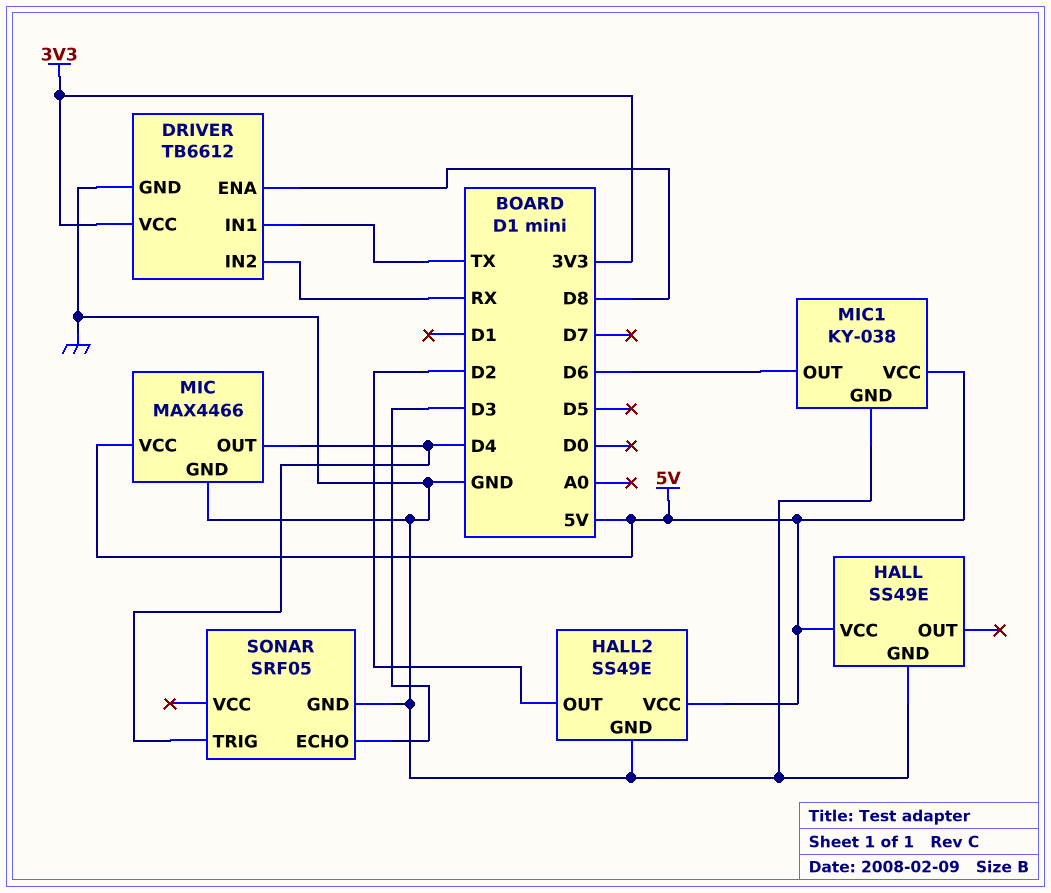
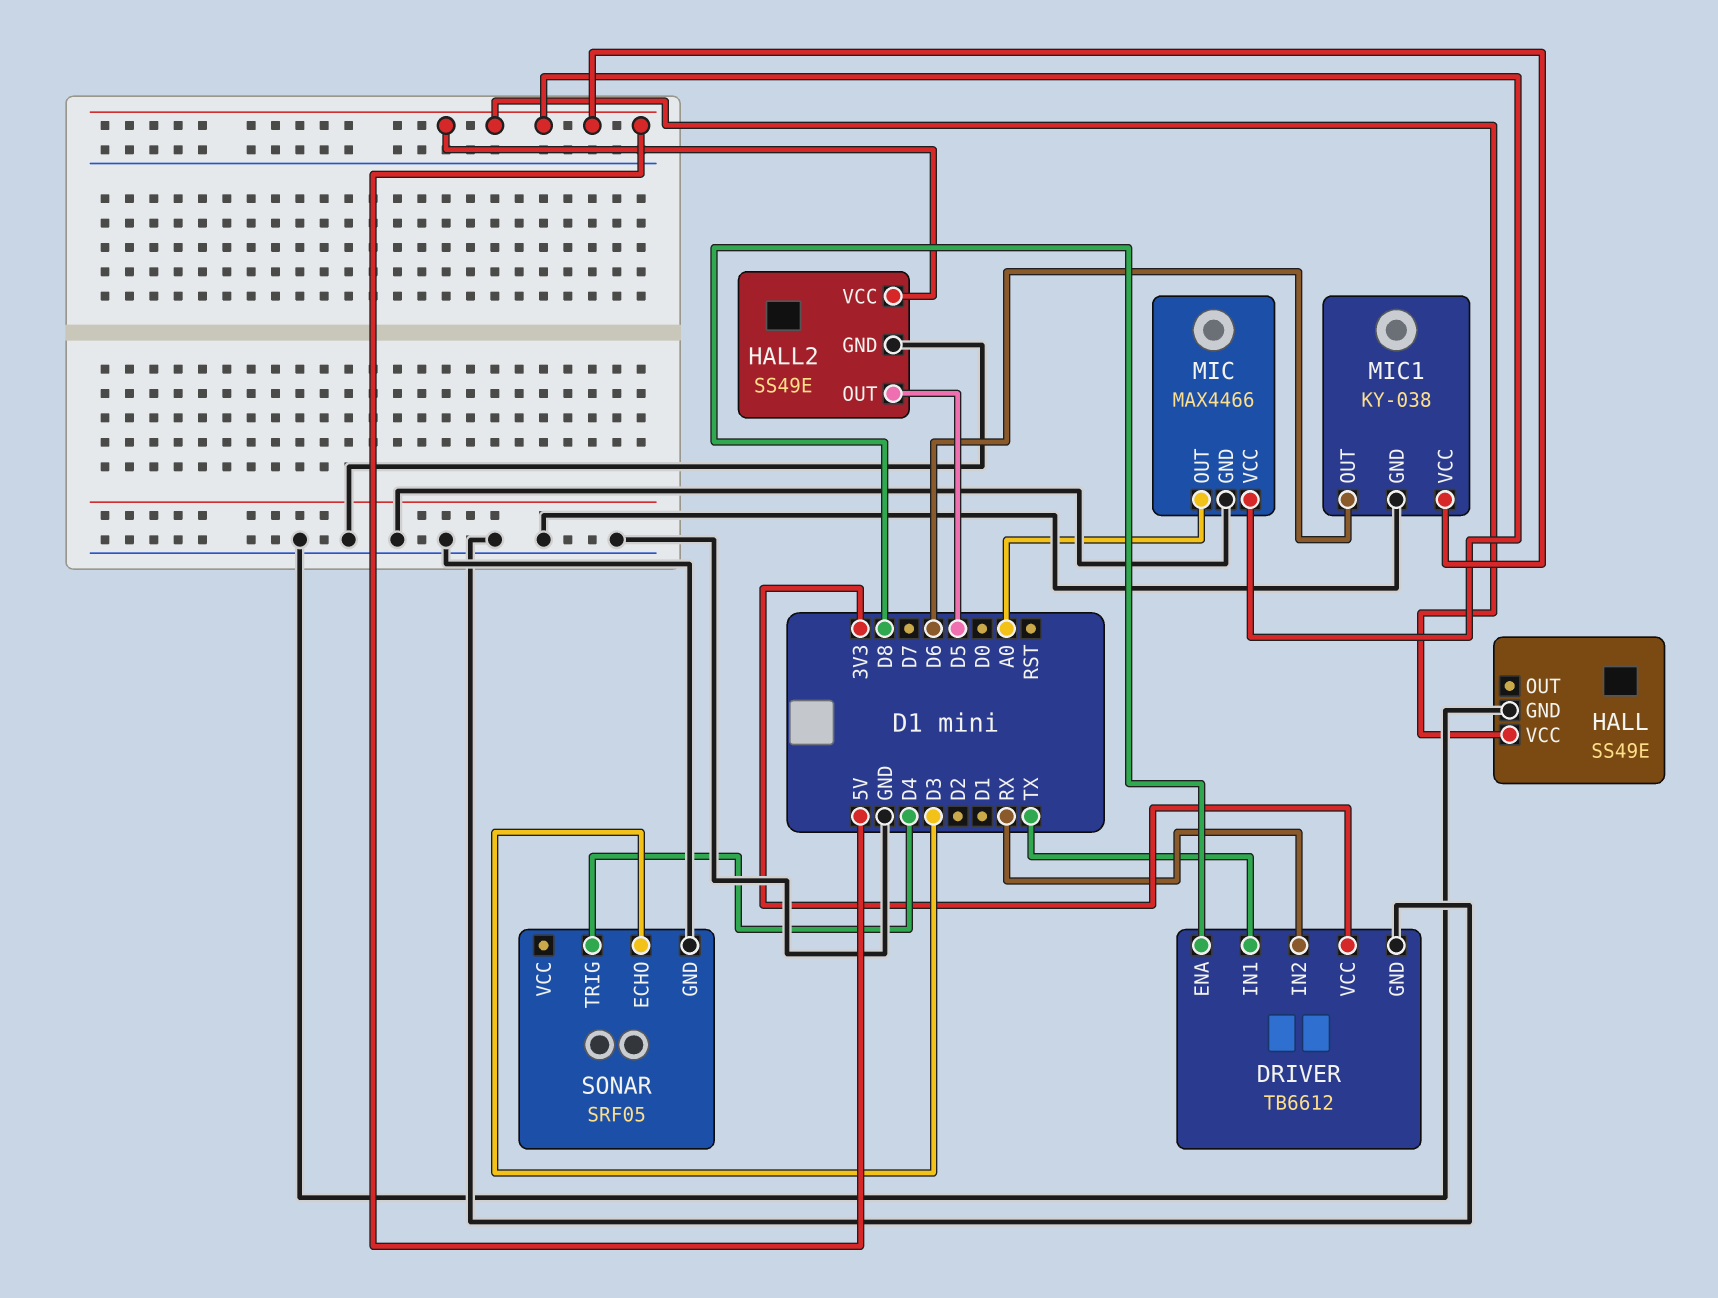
HALL2 pin OUT: D2 -> D5
MIC pin OUT: D4 -> A0

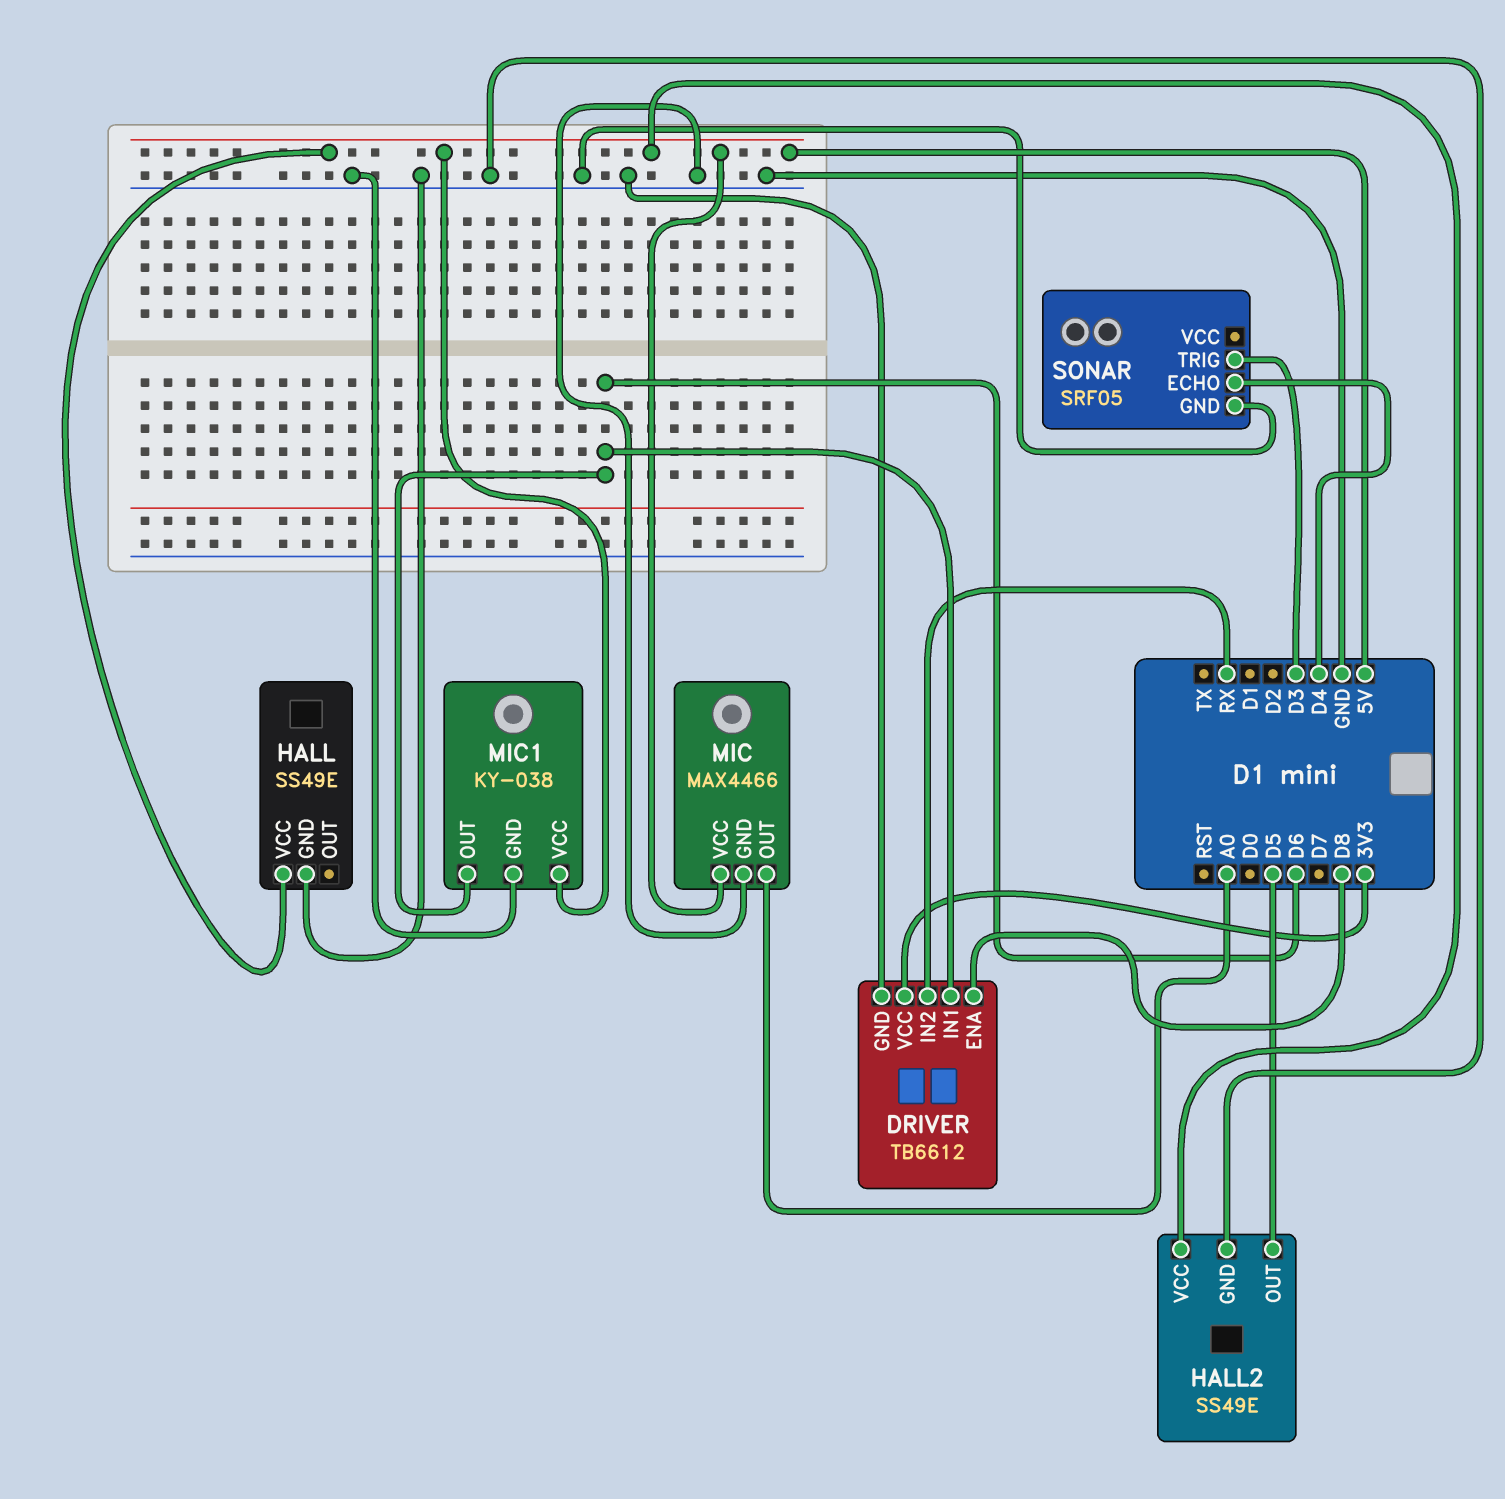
DRIVER pin IN1: TX -> D6
SONAR pin ECHO: D3 -> D4
SONAR pin TRIG: D4 -> D3

